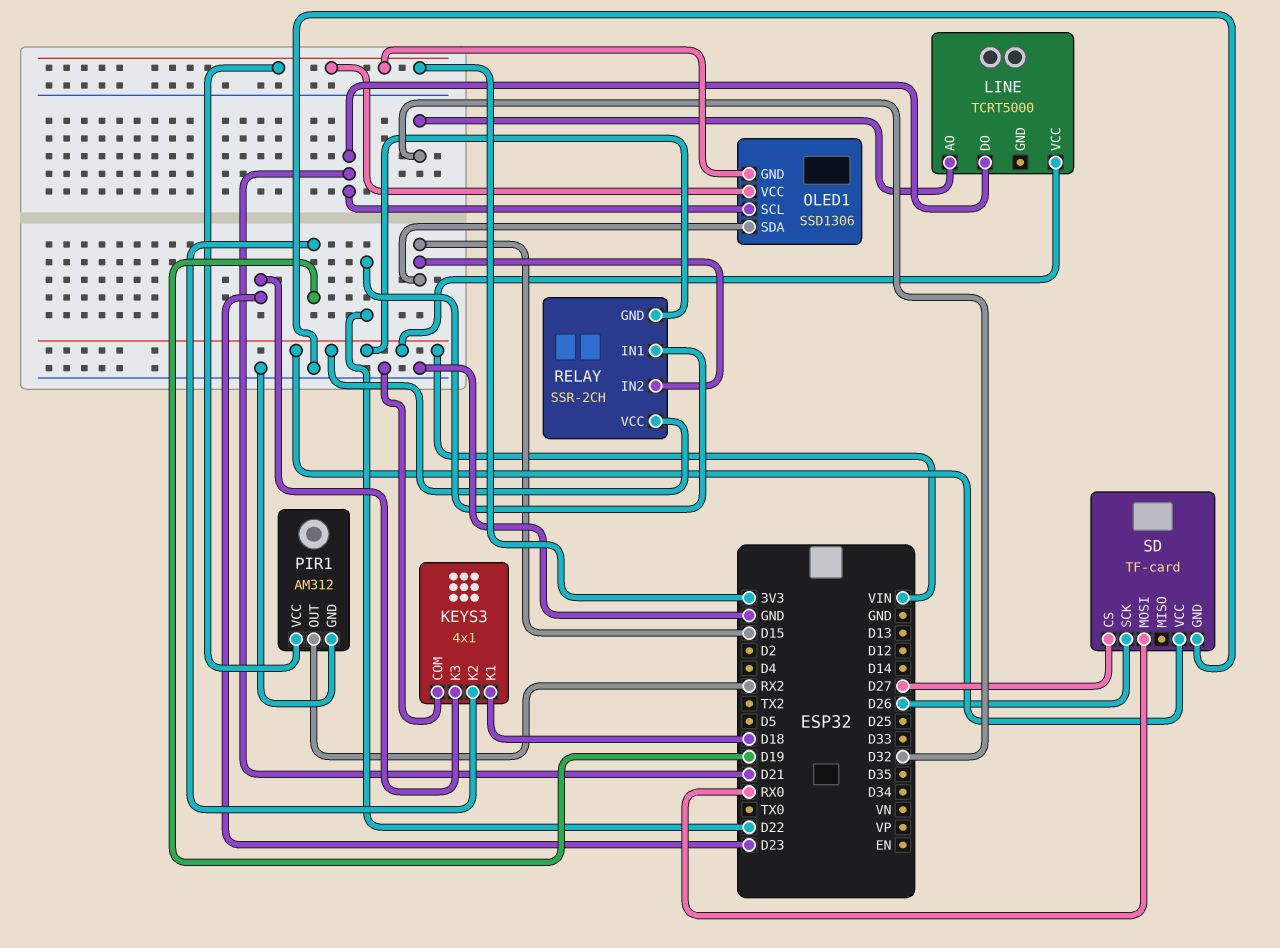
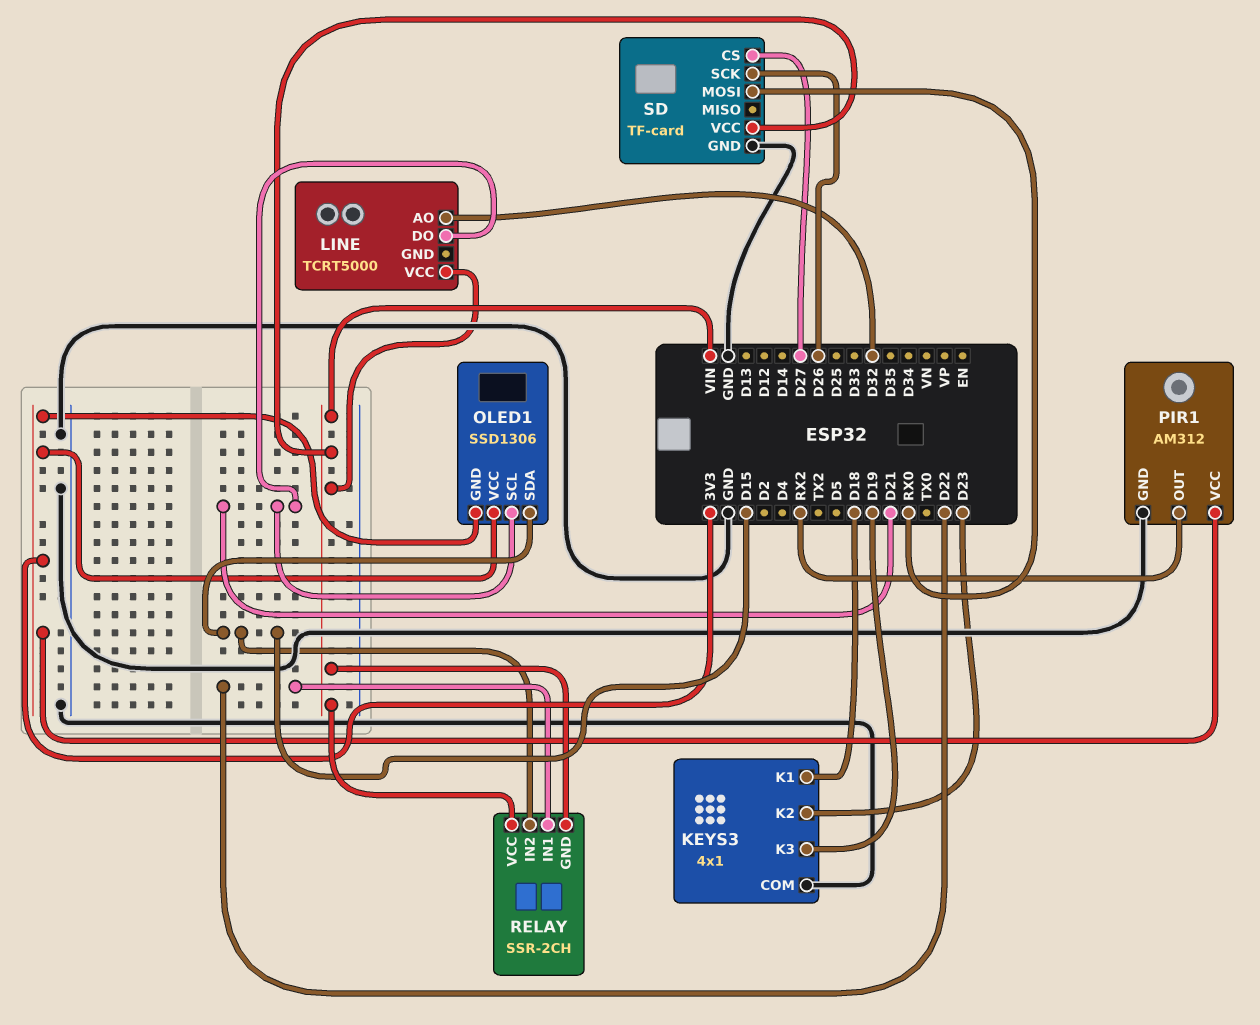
KEYS3 pin K2: D19 -> D23
KEYS3 pin K3: D23 -> D19

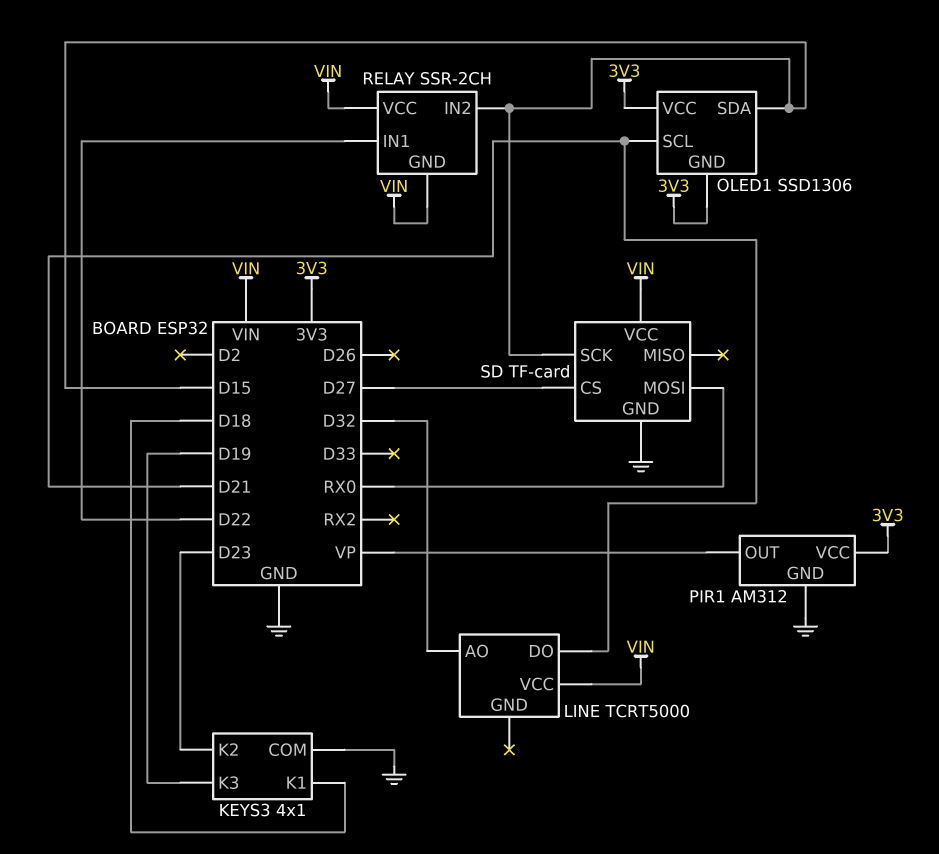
PIR1 pin OUT: RX2 -> VP
SD pin SCK: D26 -> D15

